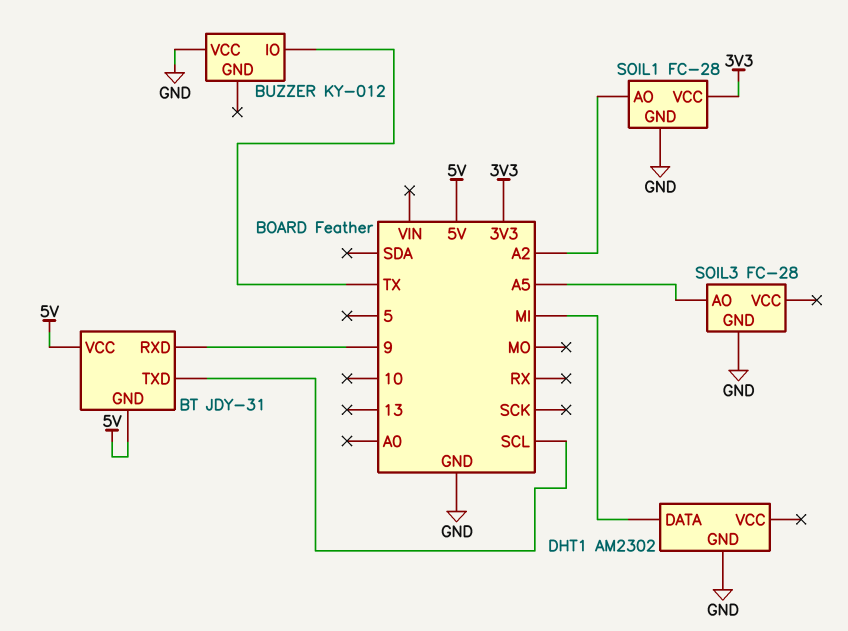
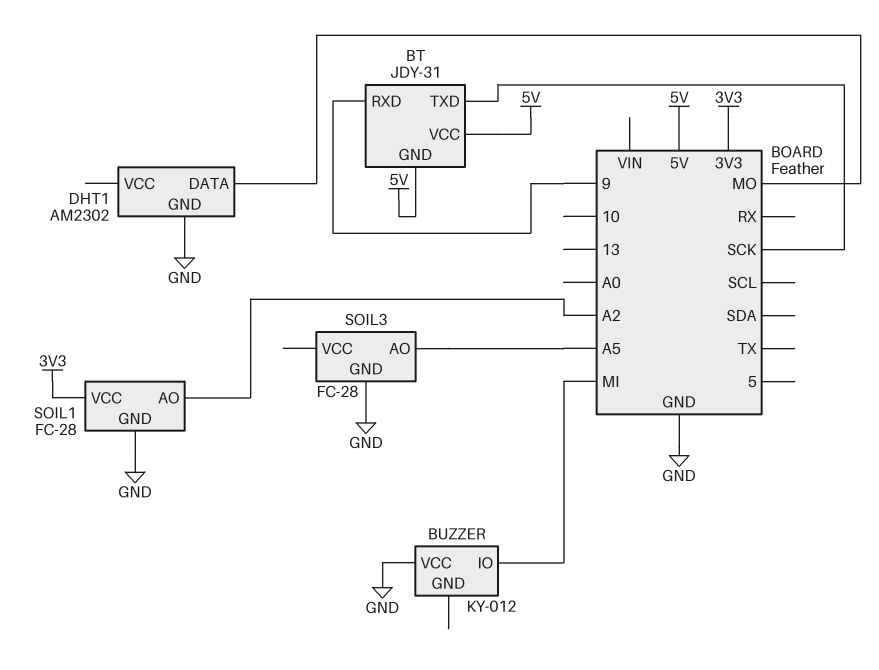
BT pin TXD: SCL -> SCK
BUZZER pin IO: TX -> MI
DHT1 pin DATA: MI -> MO

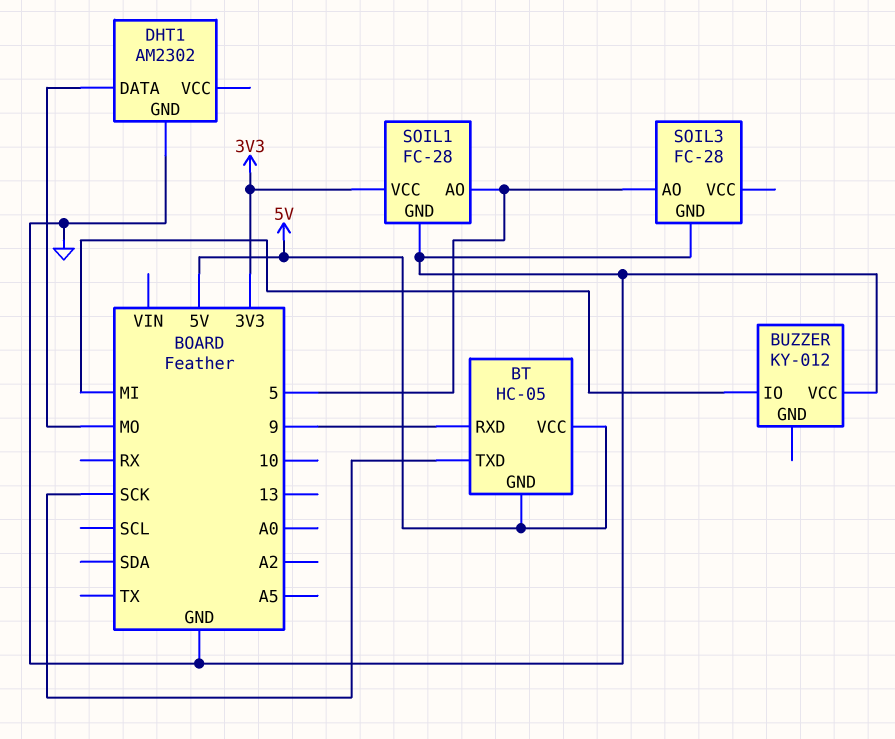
BT: JDY-31 -> HC-05
SOIL1 pin AO: A2 -> 5
SOIL3 pin AO: A5 -> 5

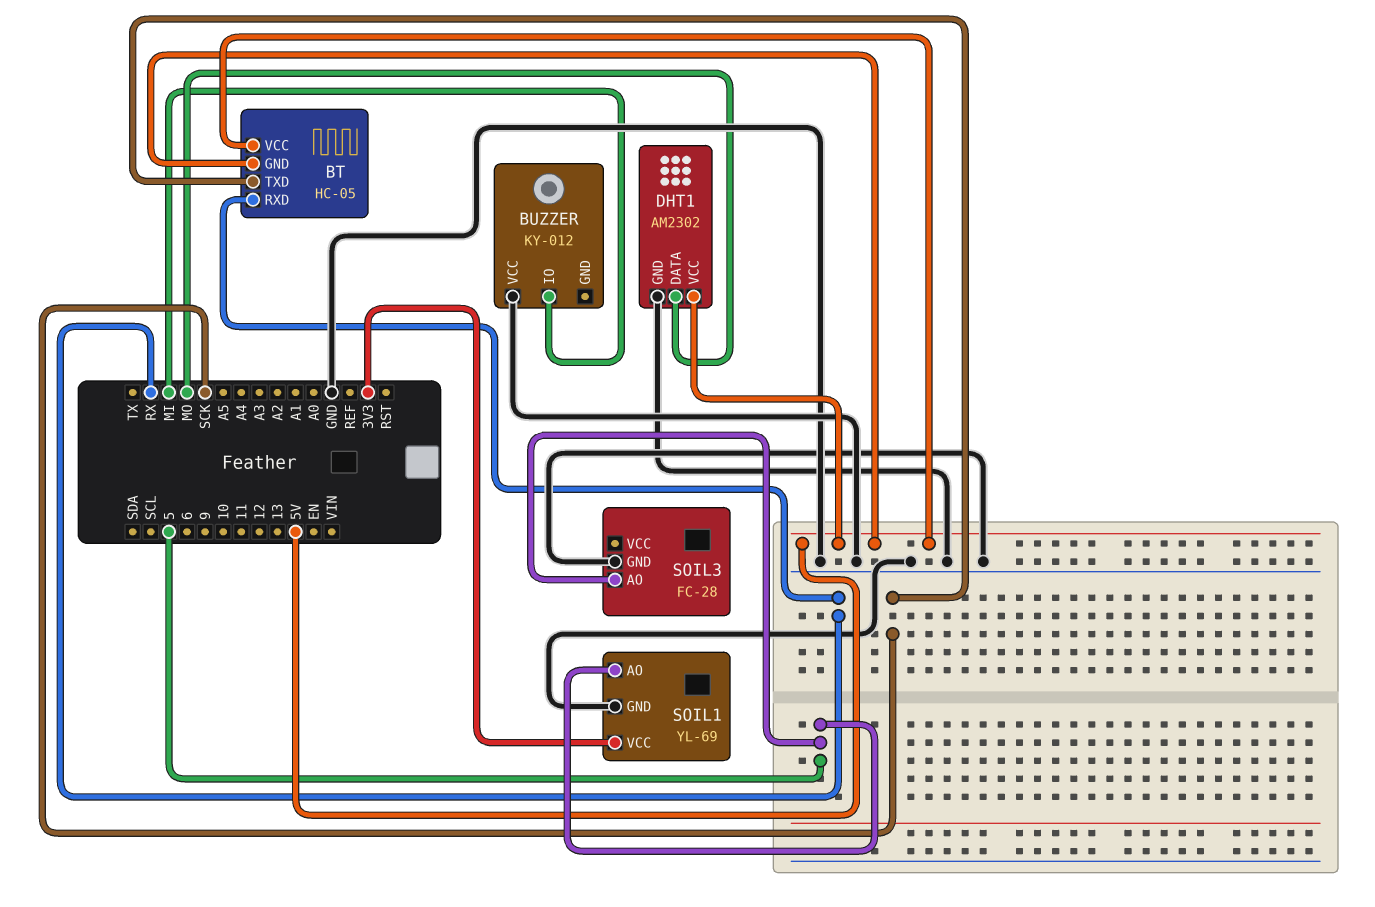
BT pin RXD: 9 -> RX
DHT1 pin VCC: none -> 5V
SOIL1: FC-28 -> YL-69

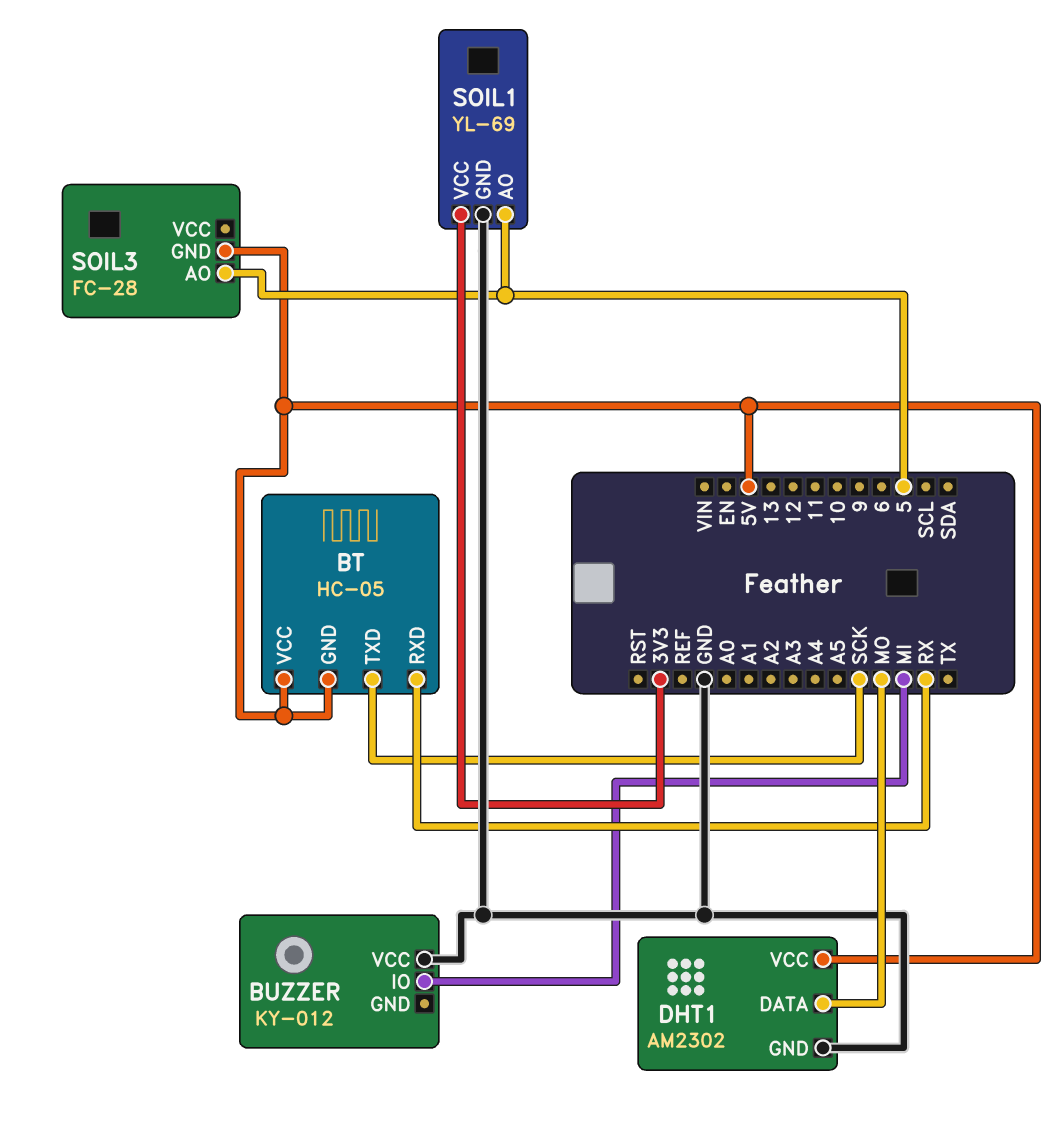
SOIL3 pin GND: GND -> 5V

